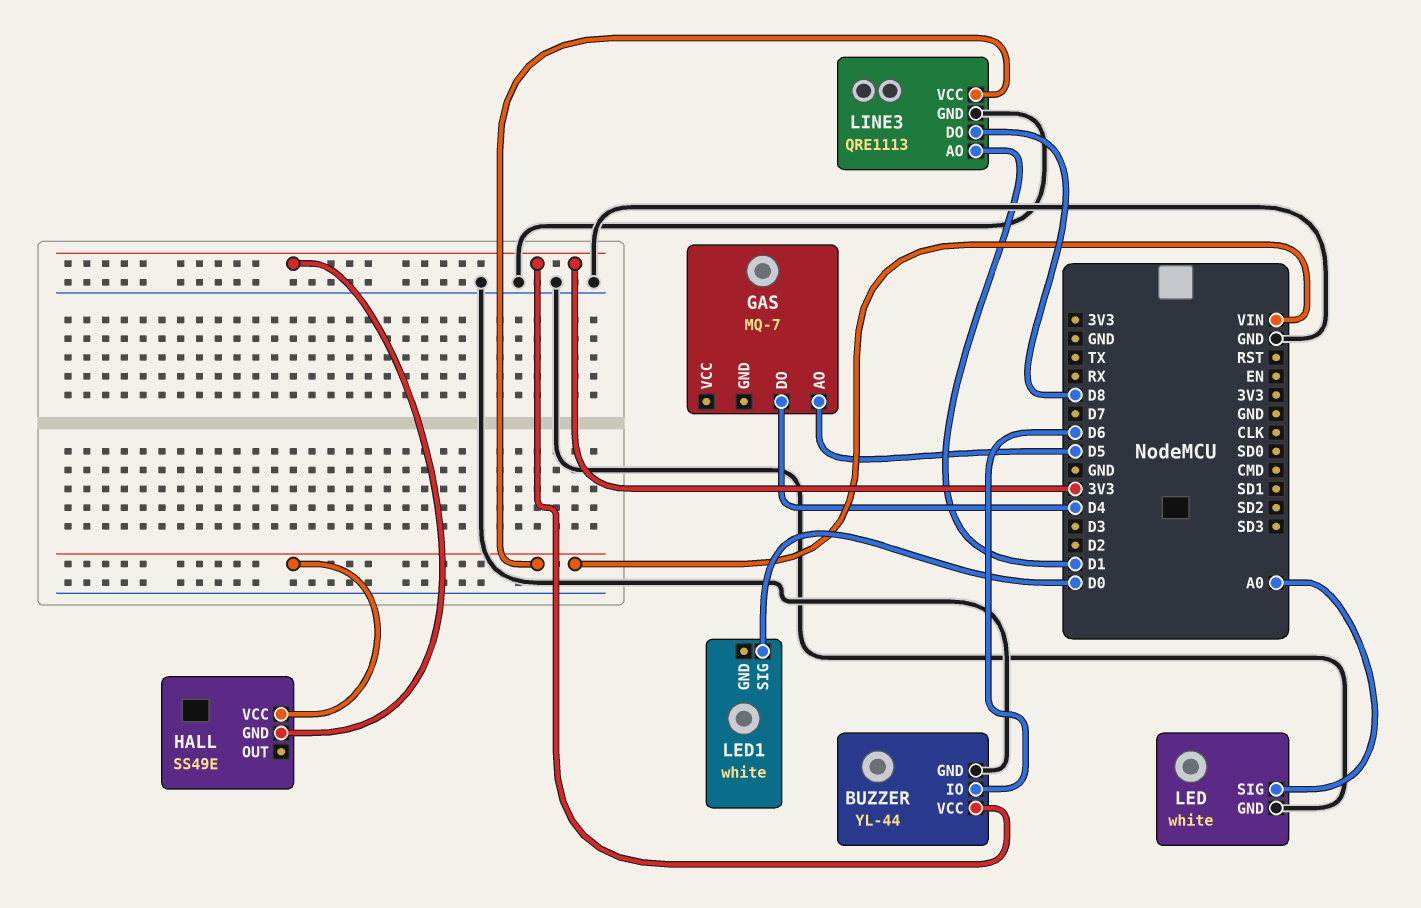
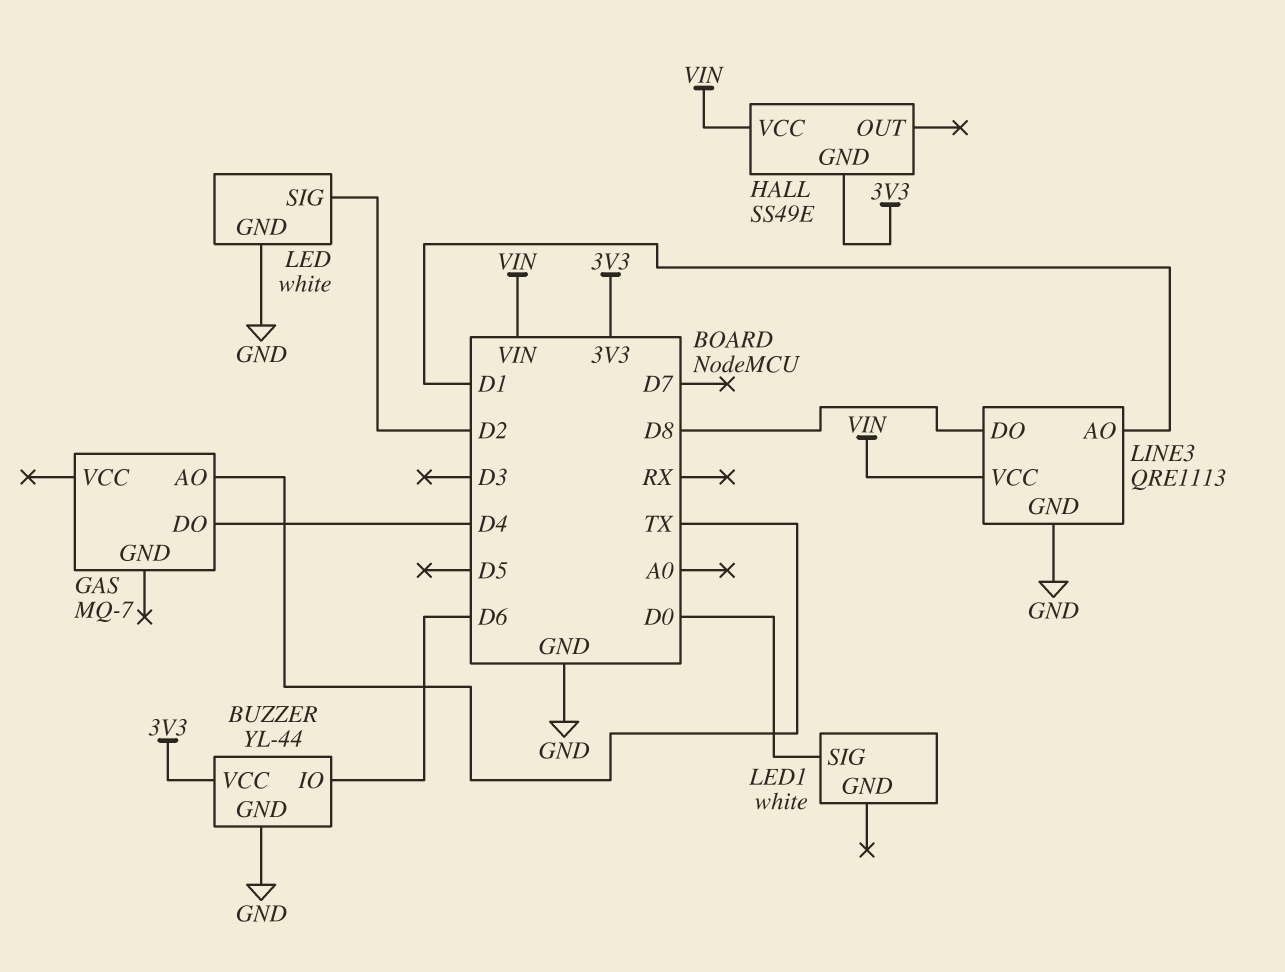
GAS pin AO: D5 -> TX
LED pin SIG: A0 -> D2

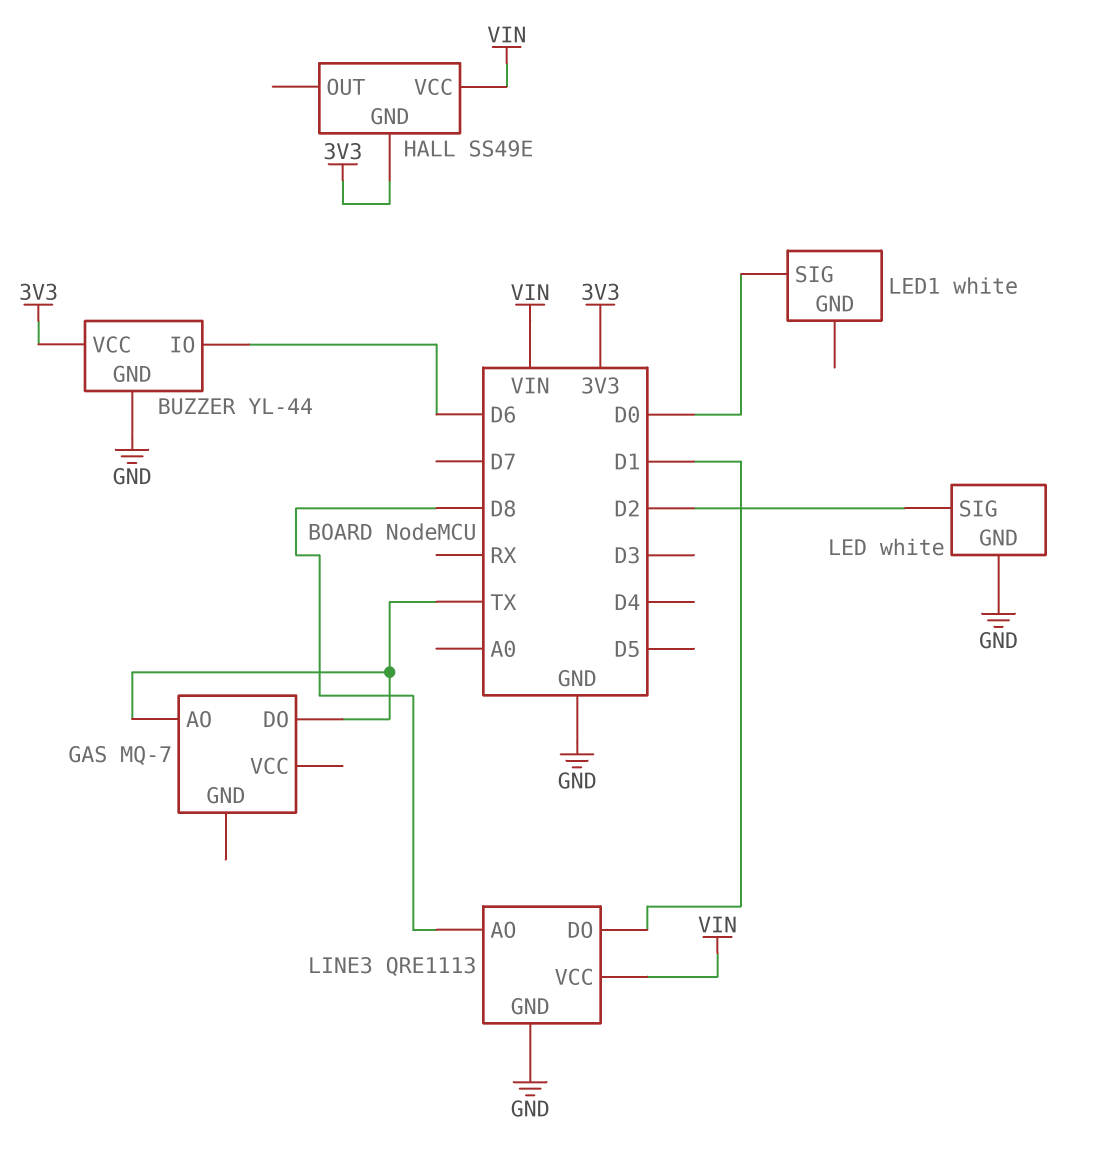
GAS pin DO: D4 -> TX
LINE3 pin AO: D1 -> D8
LINE3 pin DO: D8 -> D1

